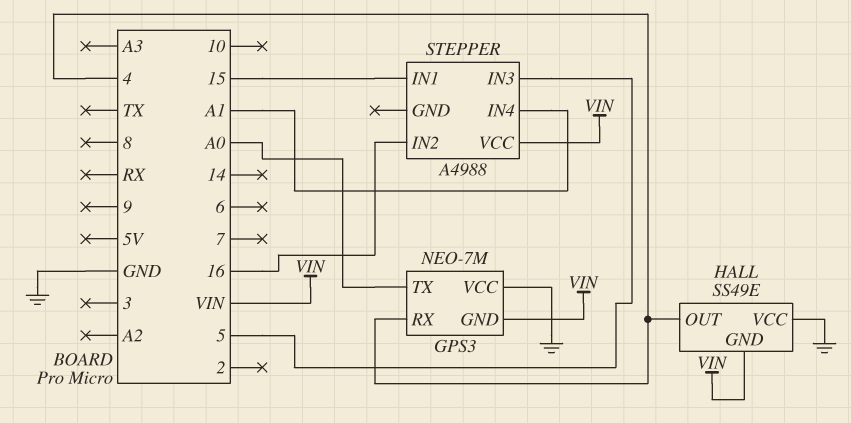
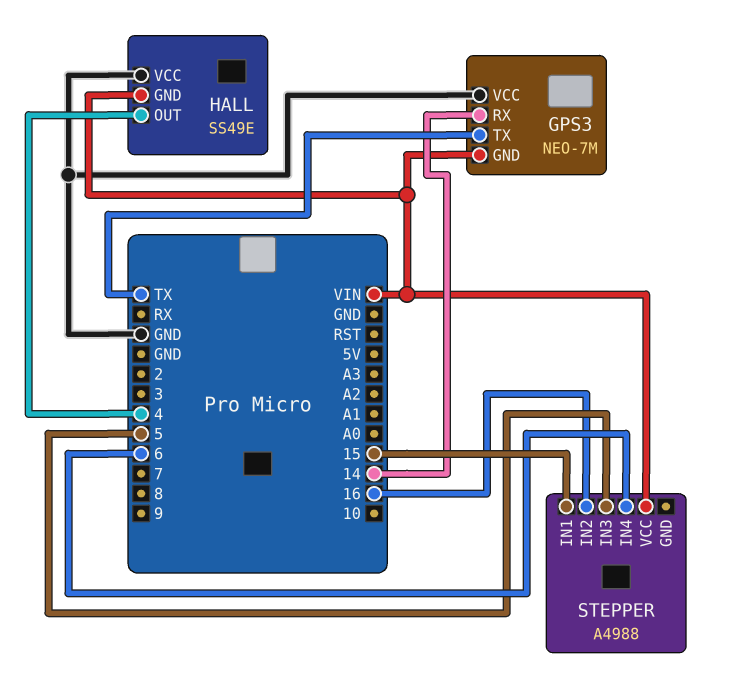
GPS3 pin RX: 4 -> 14
GPS3 pin TX: A0 -> TX
STEPPER pin IN4: A1 -> 6

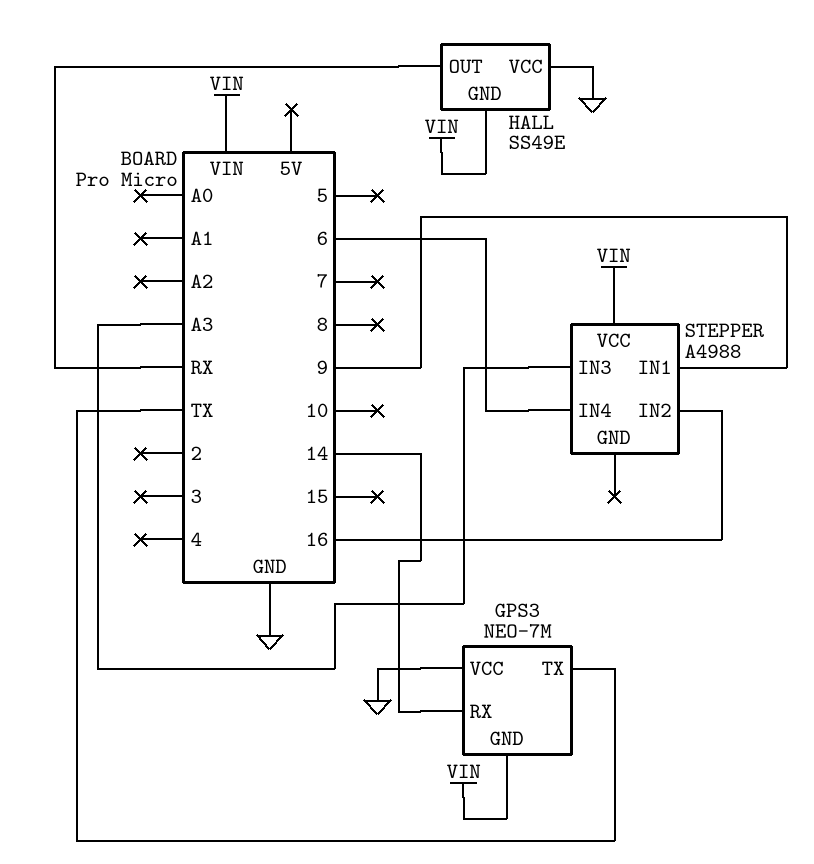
HALL pin OUT: 4 -> RX
STEPPER pin IN1: 15 -> 9
STEPPER pin IN3: 5 -> A3

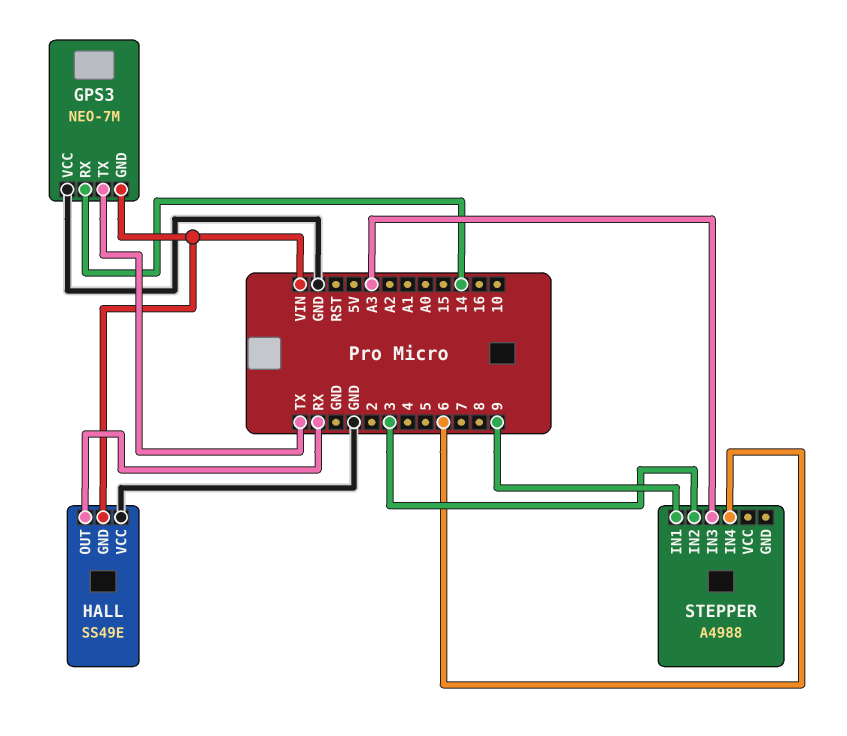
STEPPER pin IN2: 16 -> 3
STEPPER pin VCC: VIN -> none

